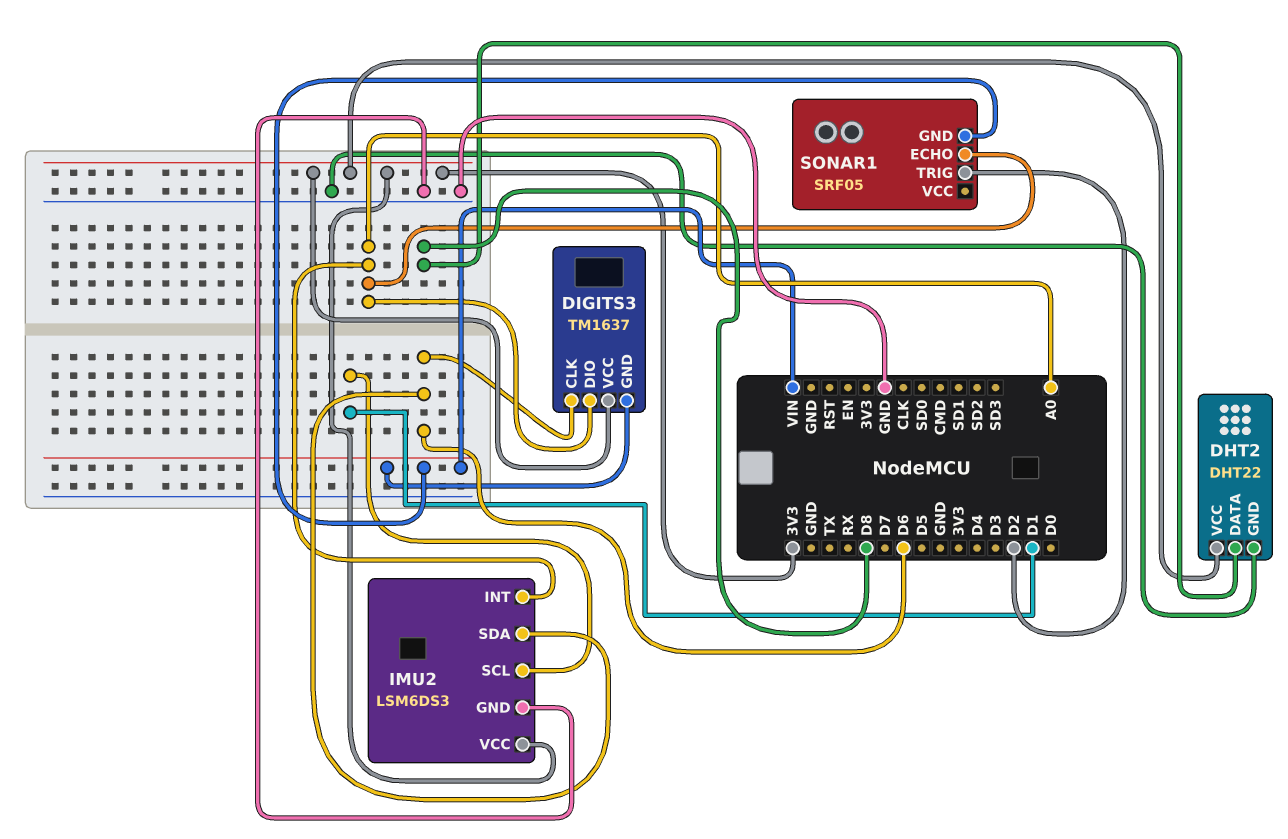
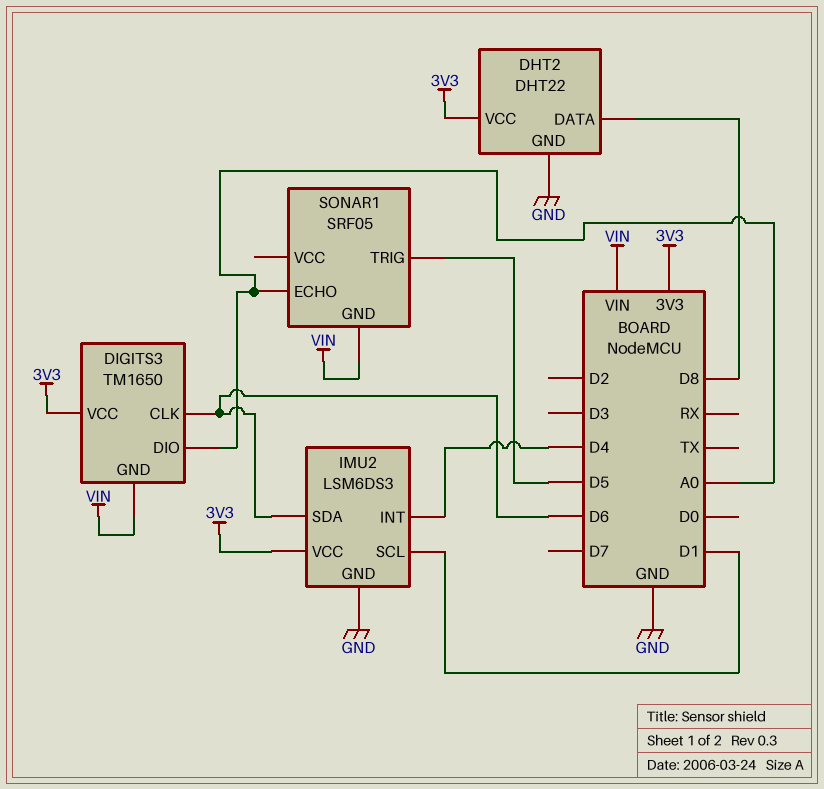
DIGITS3: TM1637 -> TM1650
IMU2 pin INT: A0 -> D4
SONAR1 pin TRIG: D2 -> D5

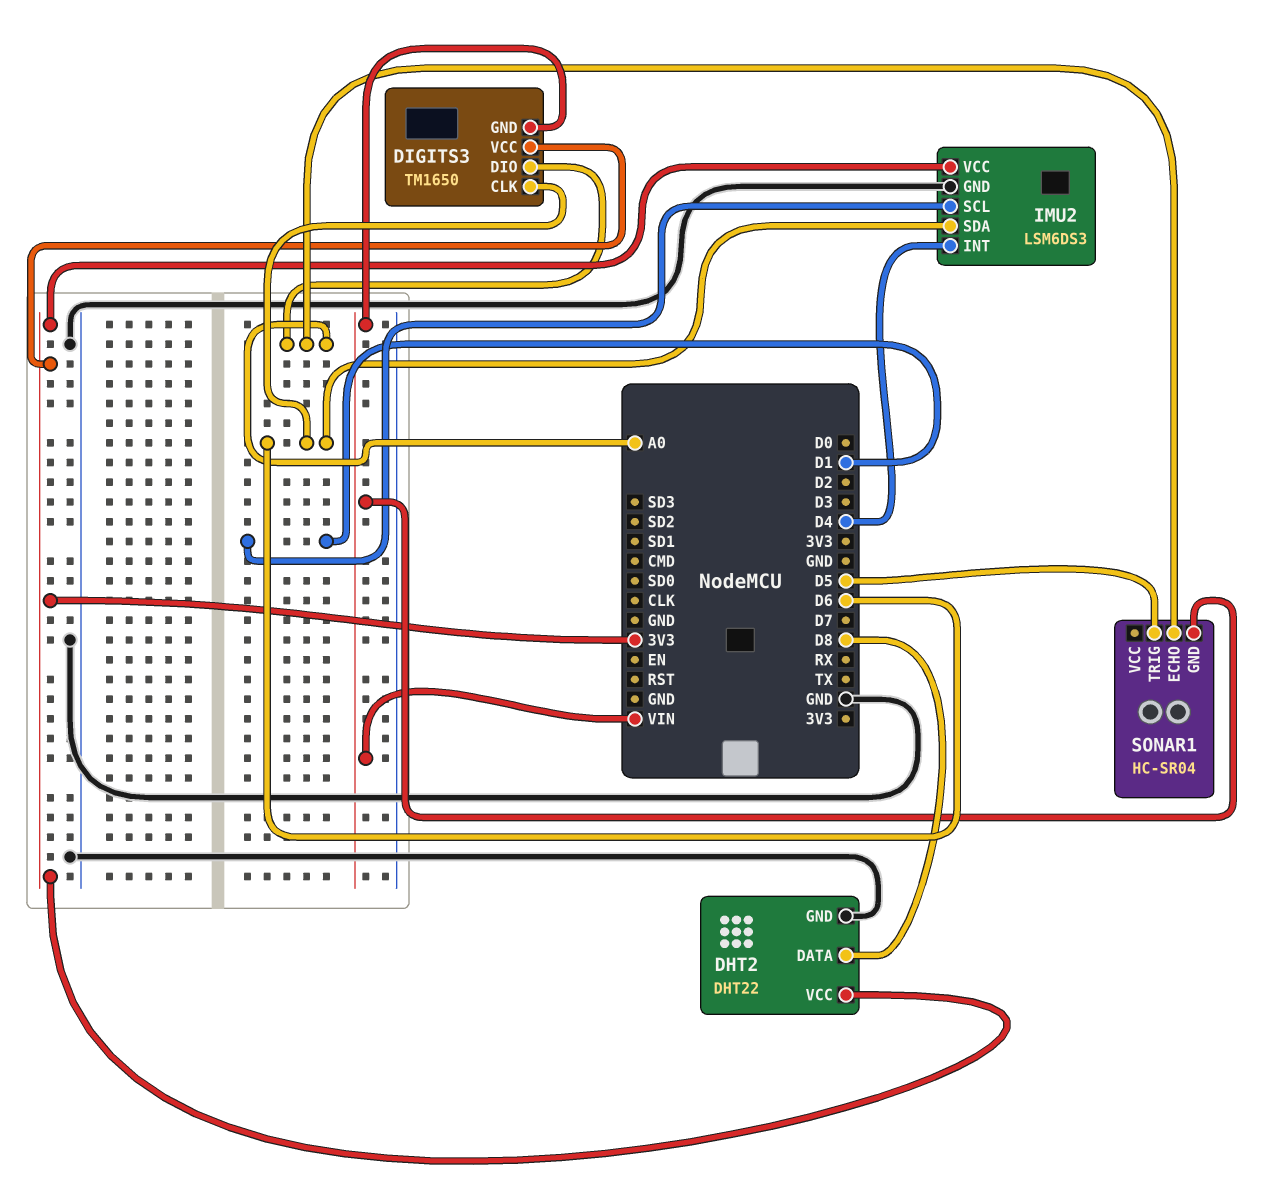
SONAR1: SRF05 -> HC-SR04

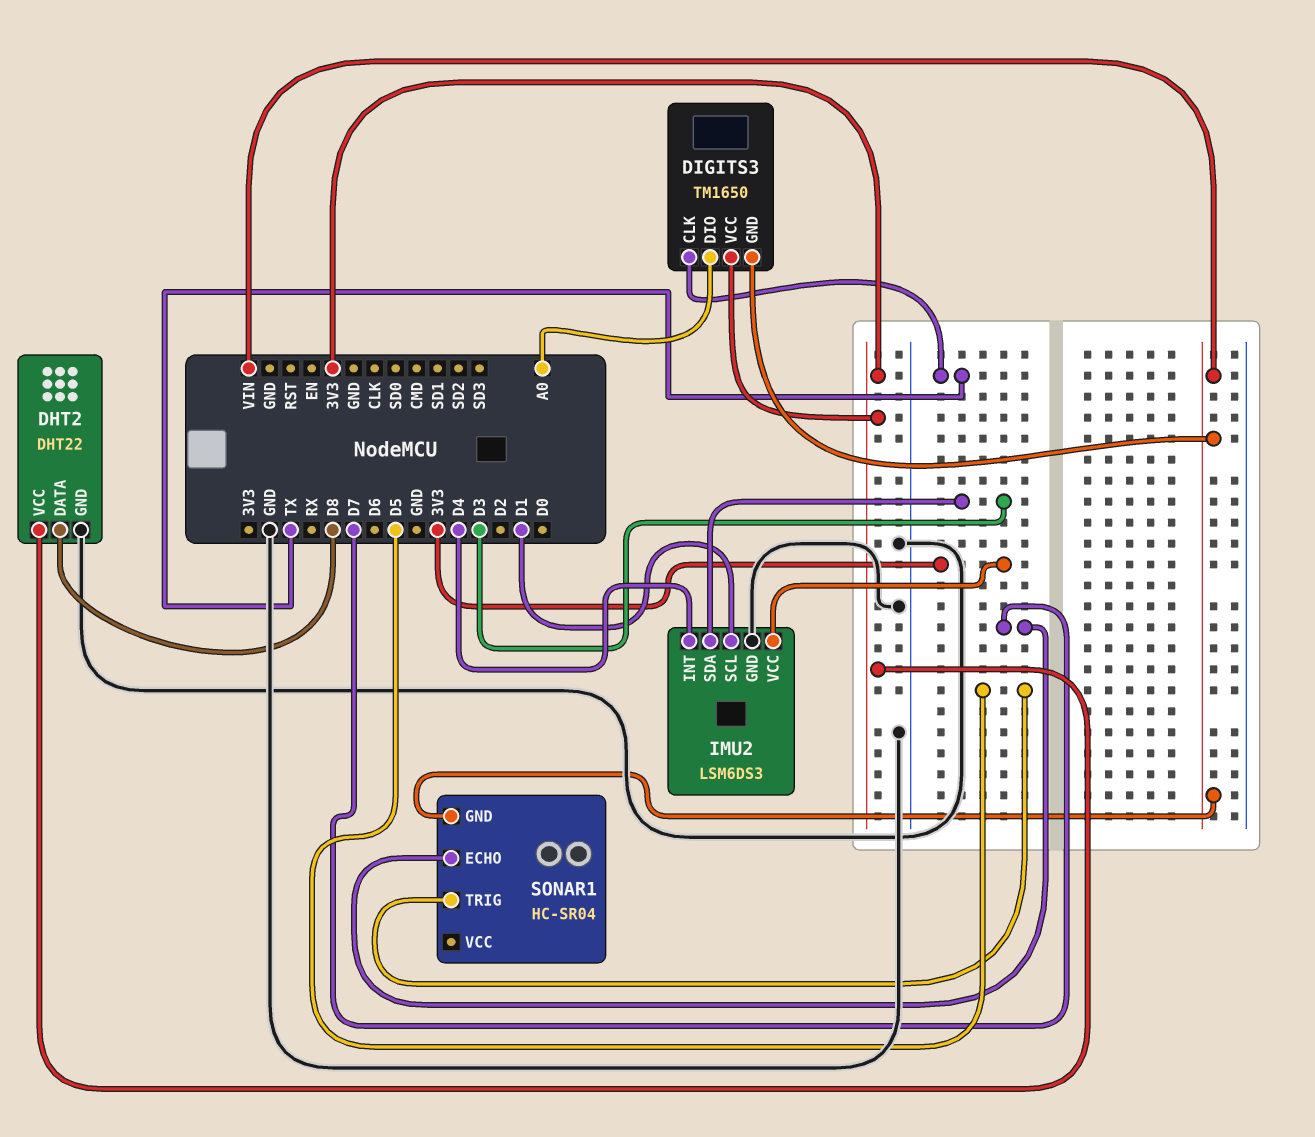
DIGITS3 pin CLK: D6 -> TX
IMU2 pin SDA: D6 -> D3
SONAR1 pin ECHO: A0 -> D7

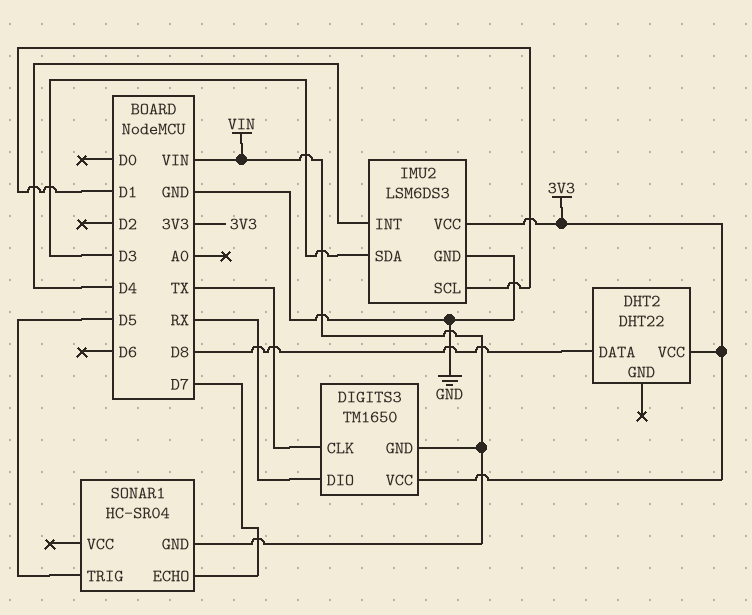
DHT2 pin GND: GND -> none
DIGITS3 pin DIO: A0 -> RX

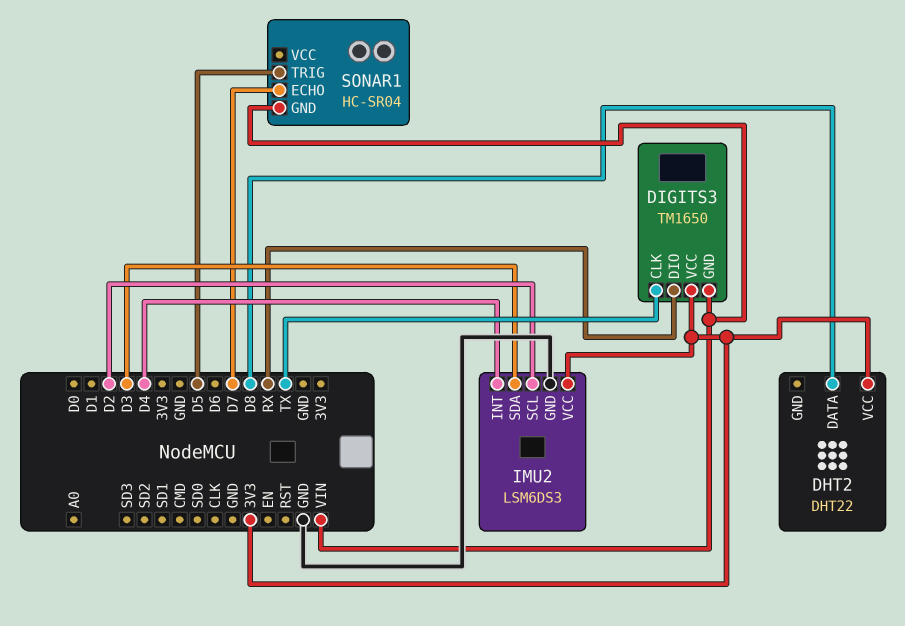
IMU2 pin SCL: D1 -> D2

